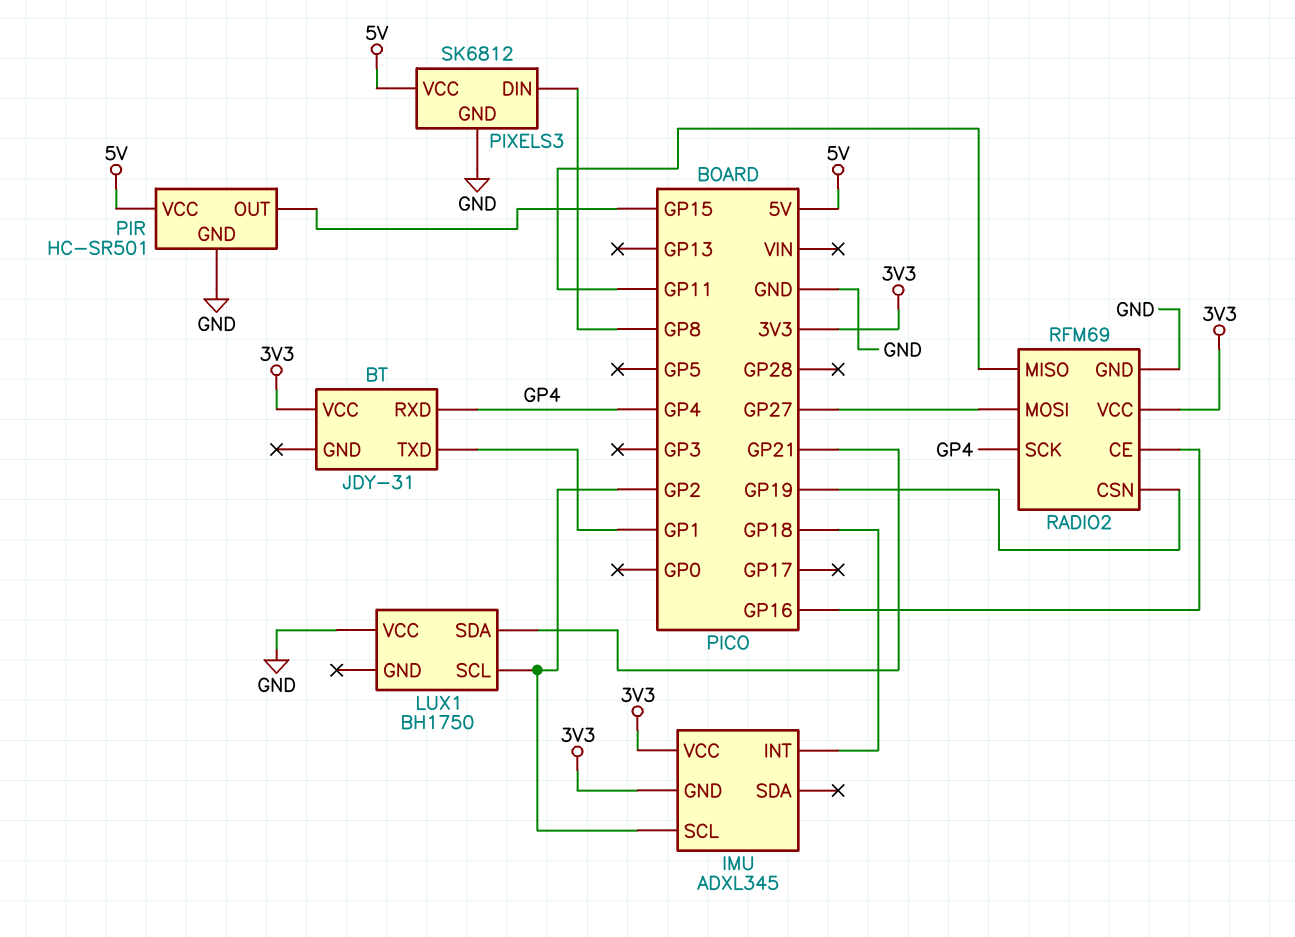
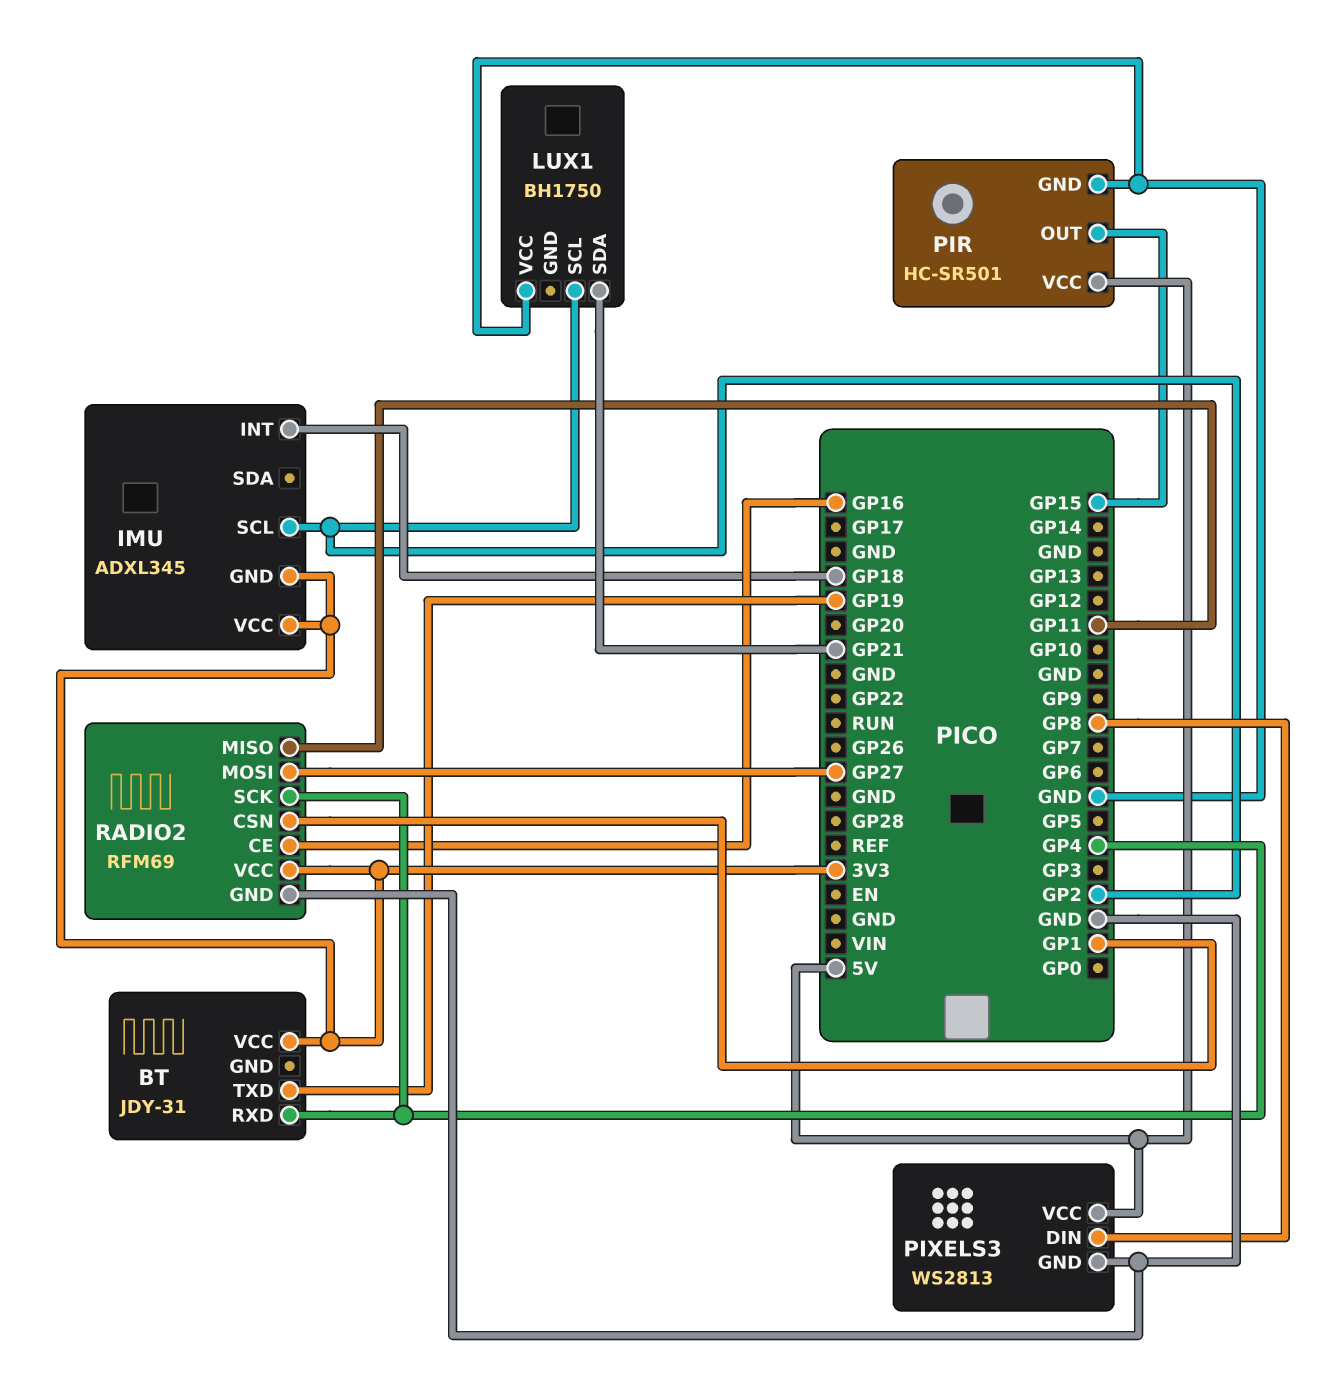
BT pin TXD: GP1 -> GP19
PIXELS3: SK6812 -> WS2813
RADIO2 pin CSN: GP19 -> GP1

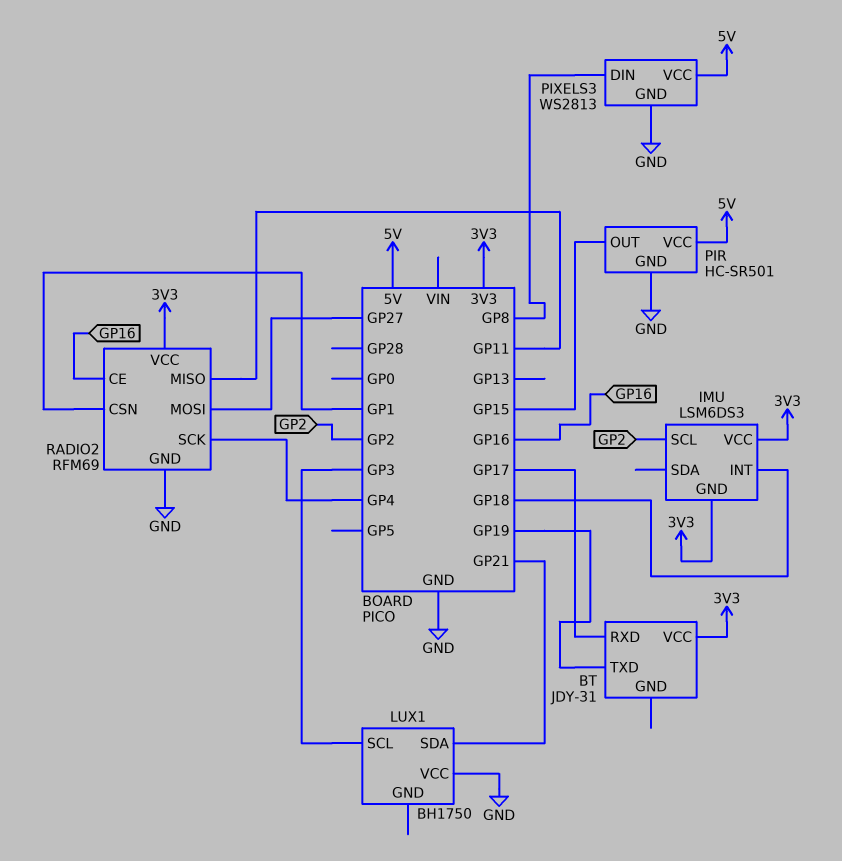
BT pin RXD: GP4 -> GP17
IMU: ADXL345 -> LSM6DS3
LUX1 pin SCL: GP2 -> GP3

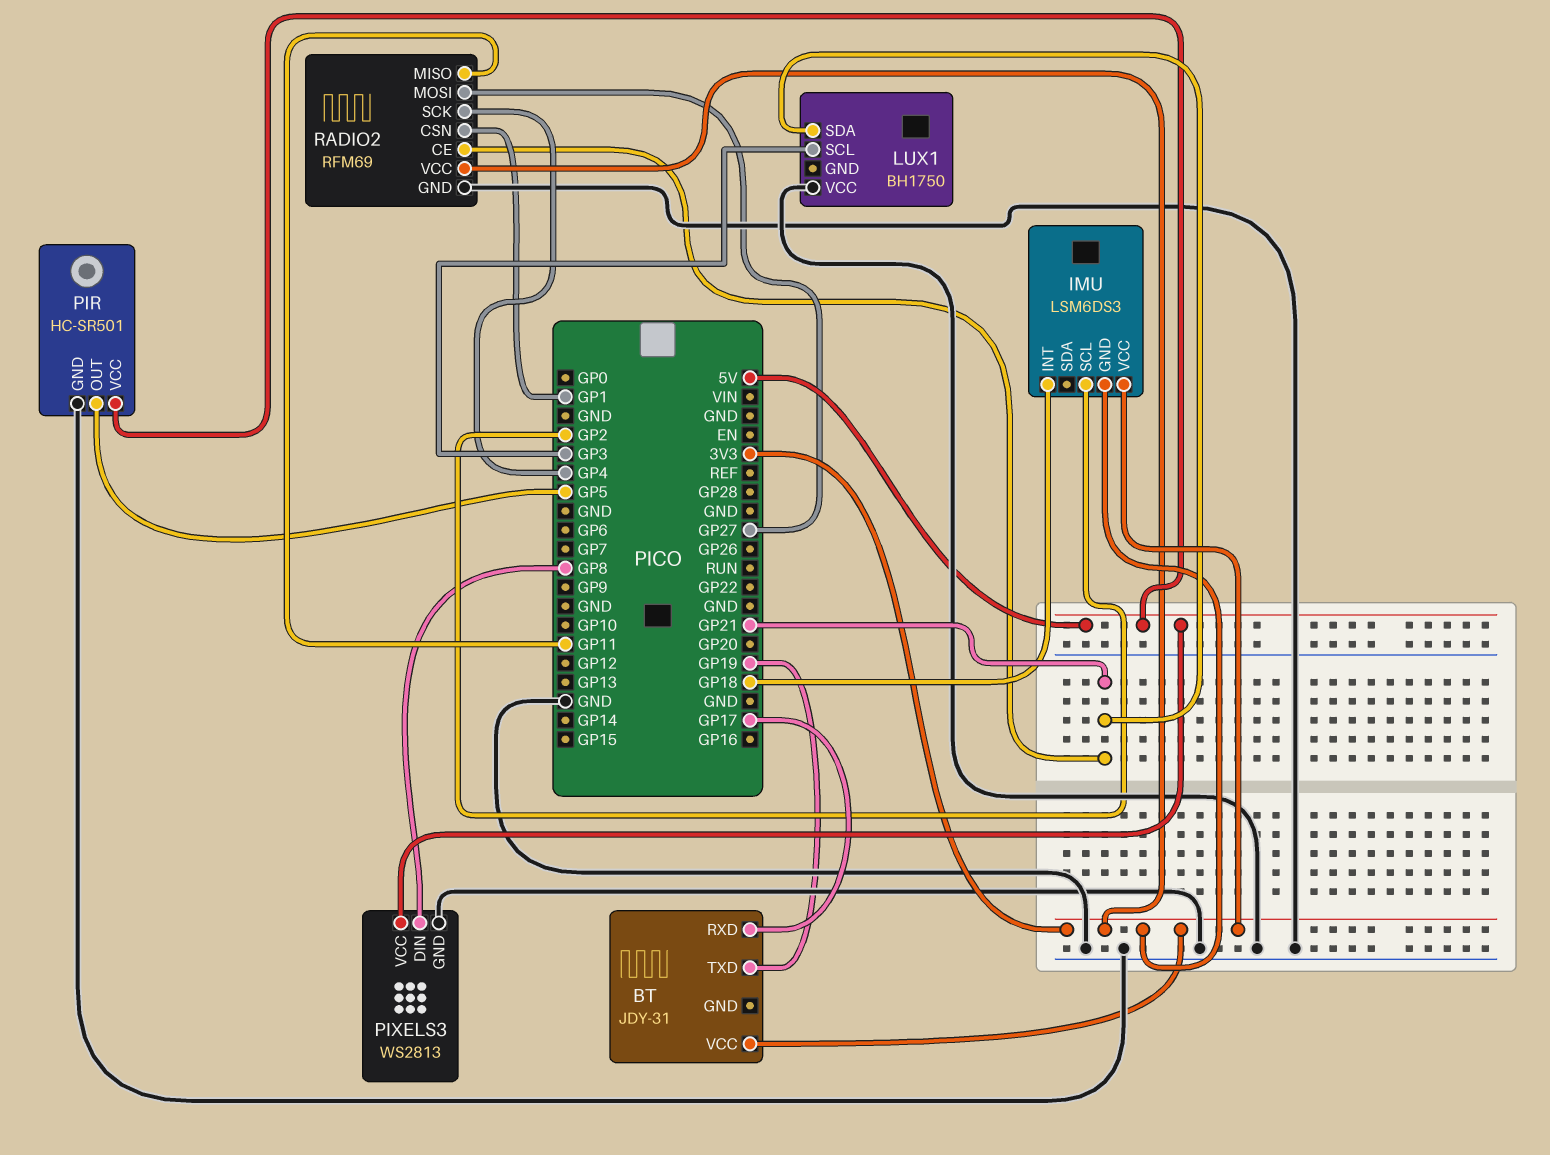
PIR pin OUT: GP15 -> GP5
RADIO2 pin CE: GP16 -> GP21

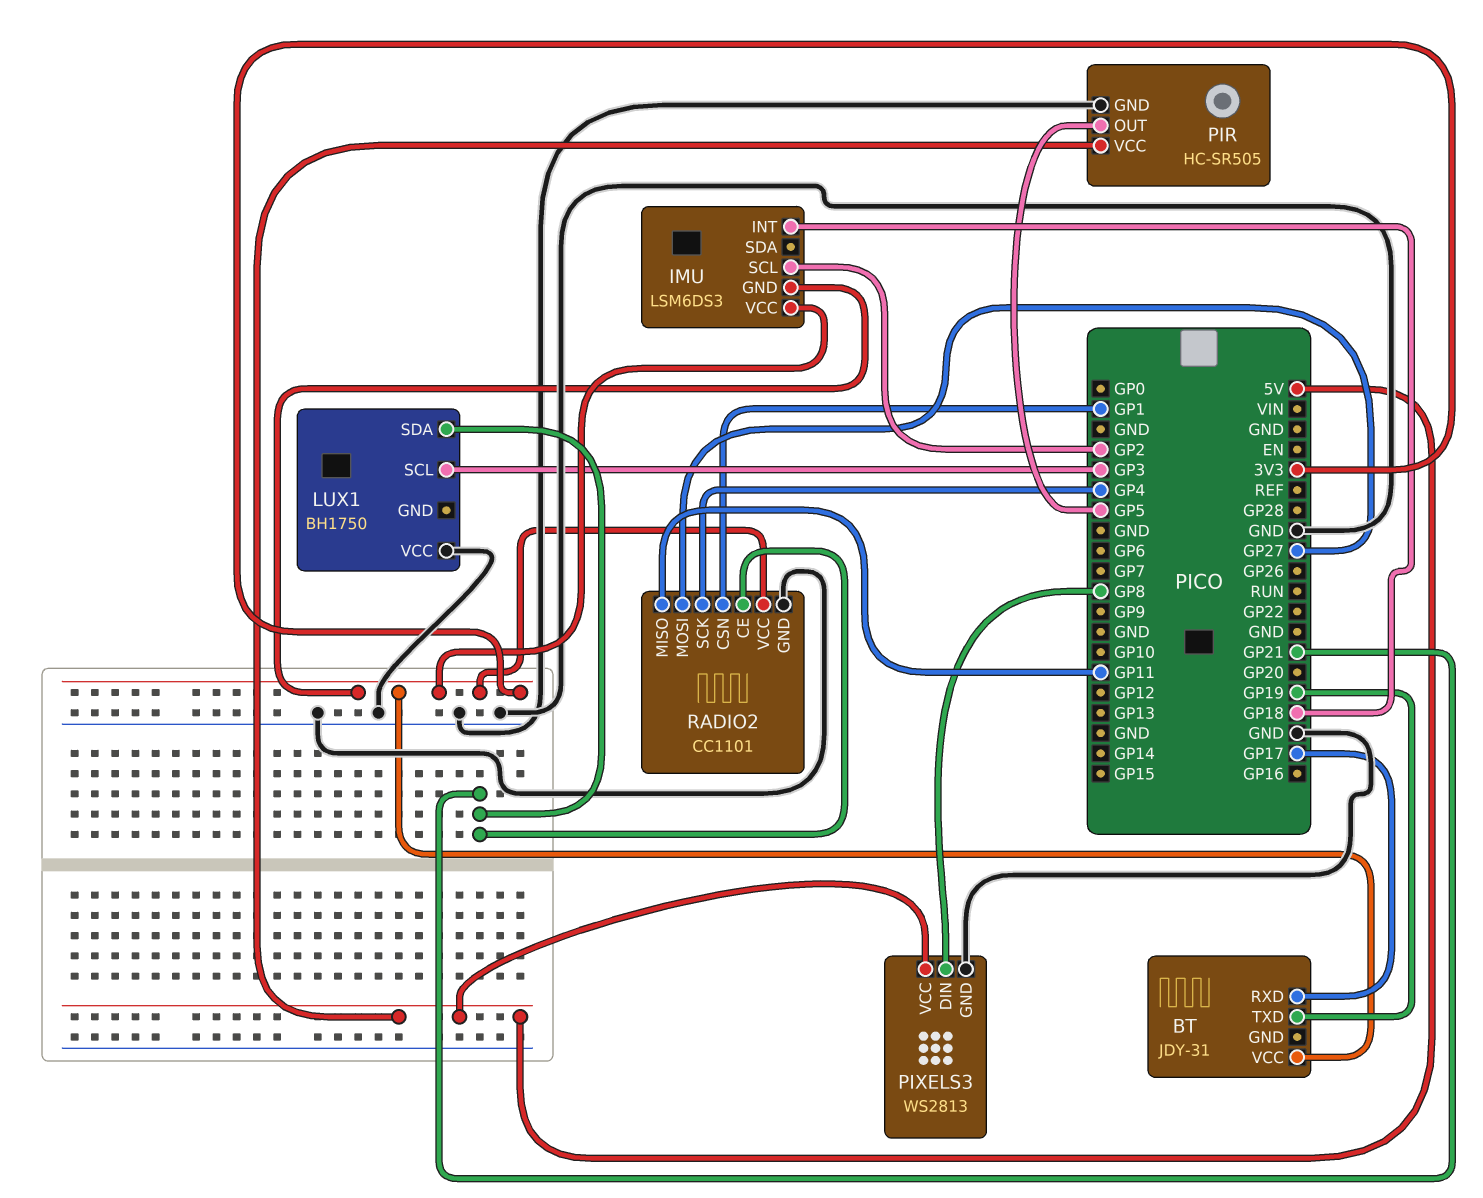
PIR: HC-SR501 -> HC-SR505
RADIO2: RFM69 -> CC1101

